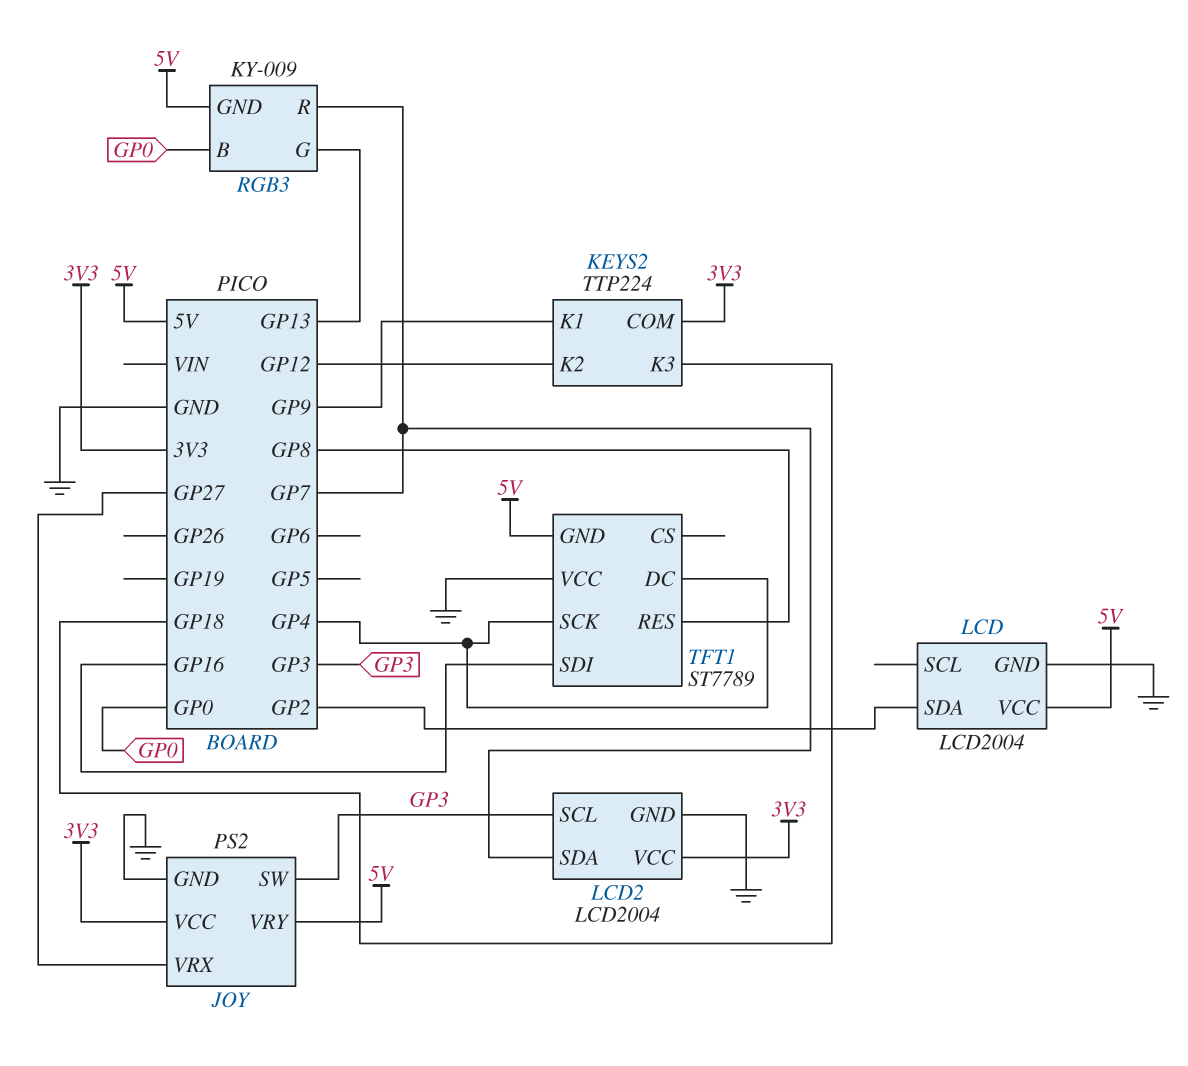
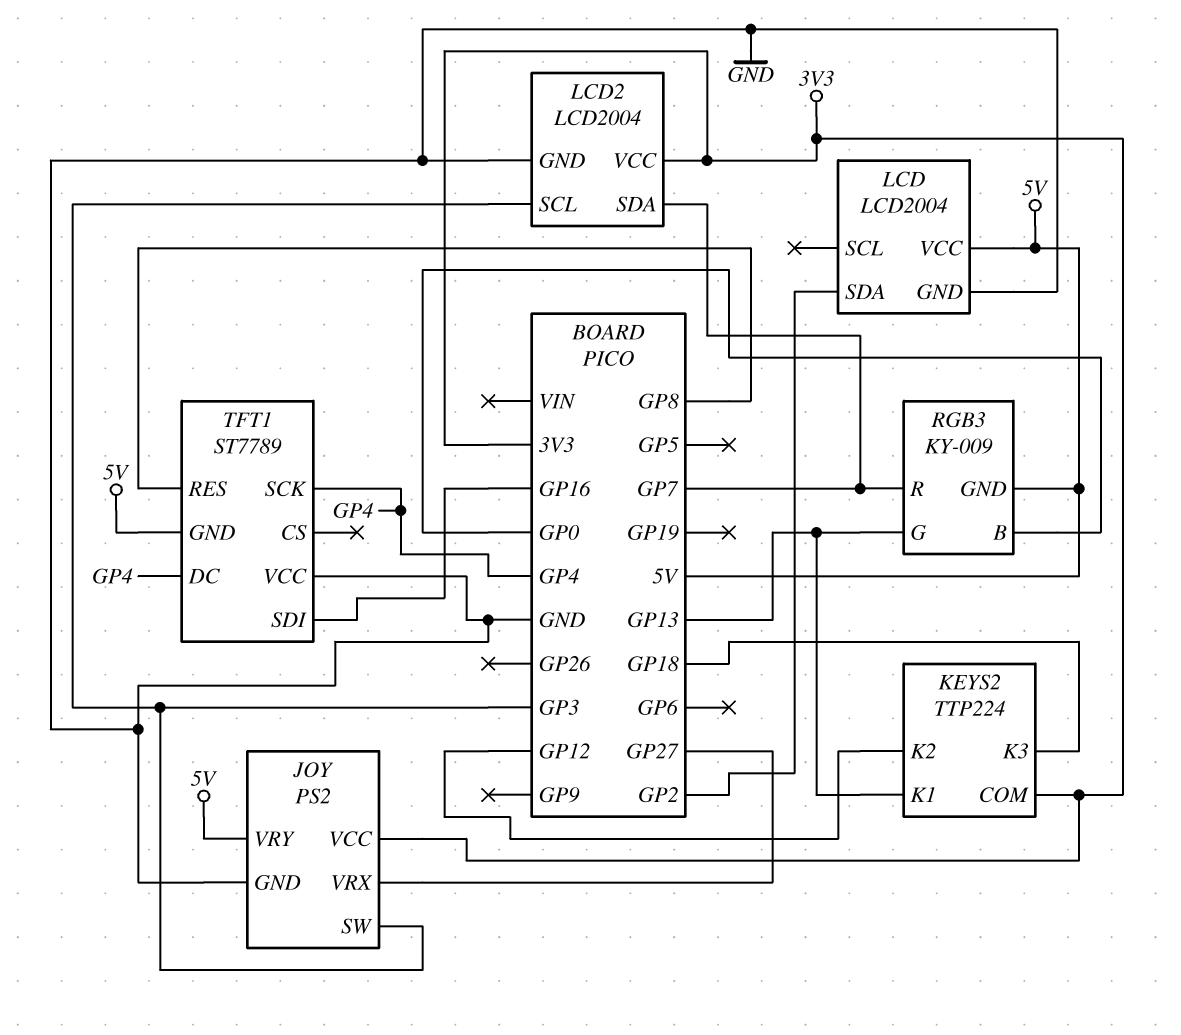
KEYS2 pin K1: GP9 -> GP13

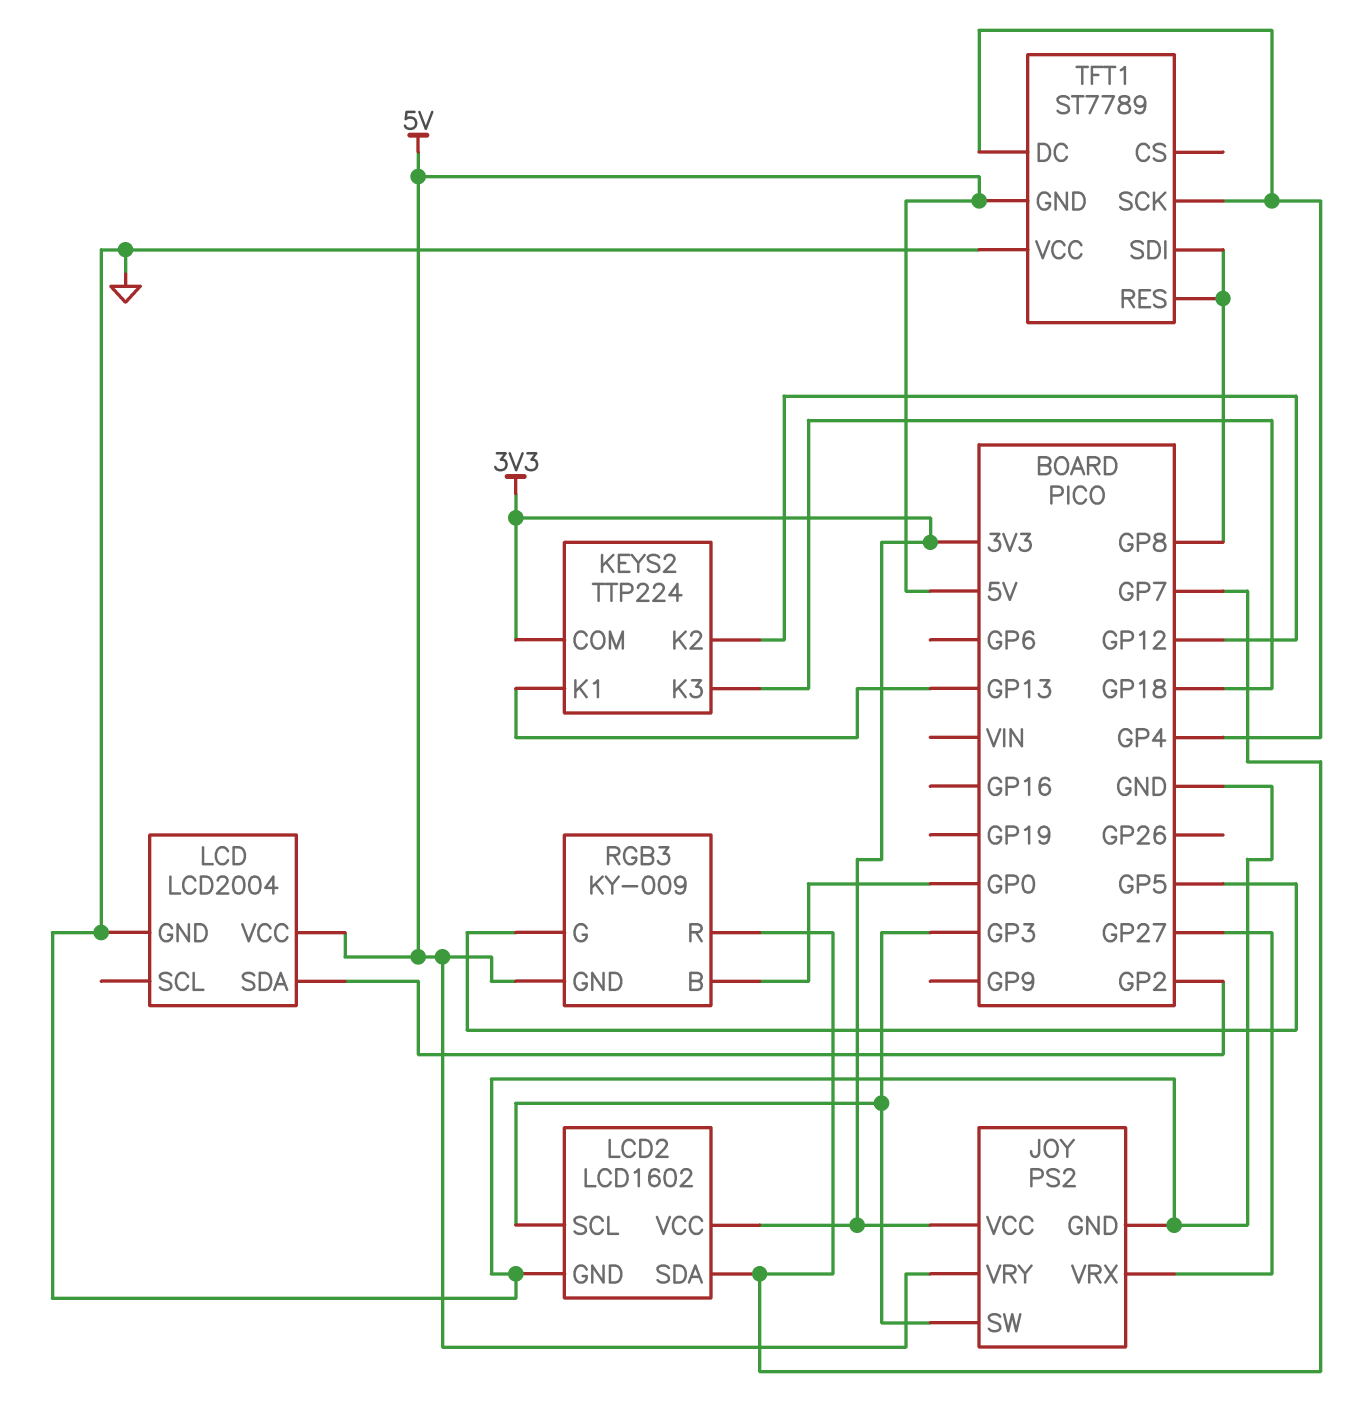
LCD2: LCD2004 -> LCD1602
RGB3 pin G: GP13 -> GP5
TFT1 pin SDI: GP16 -> GP8

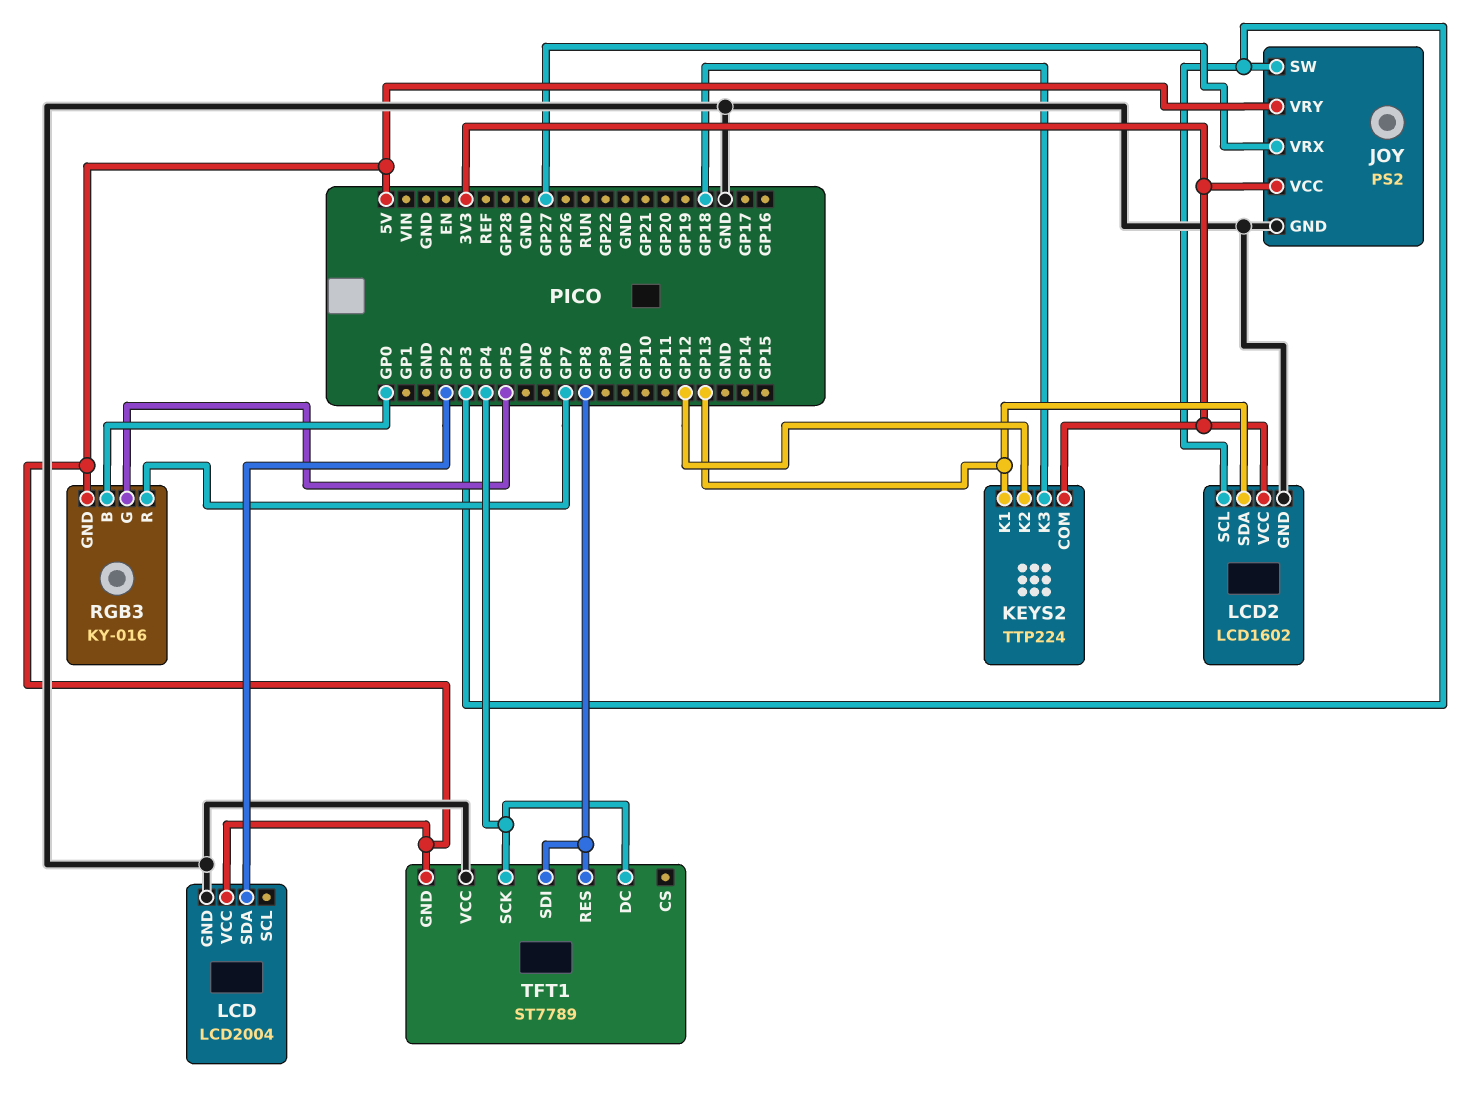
LCD2 pin SDA: GP7 -> GP13
RGB3: KY-009 -> KY-016

